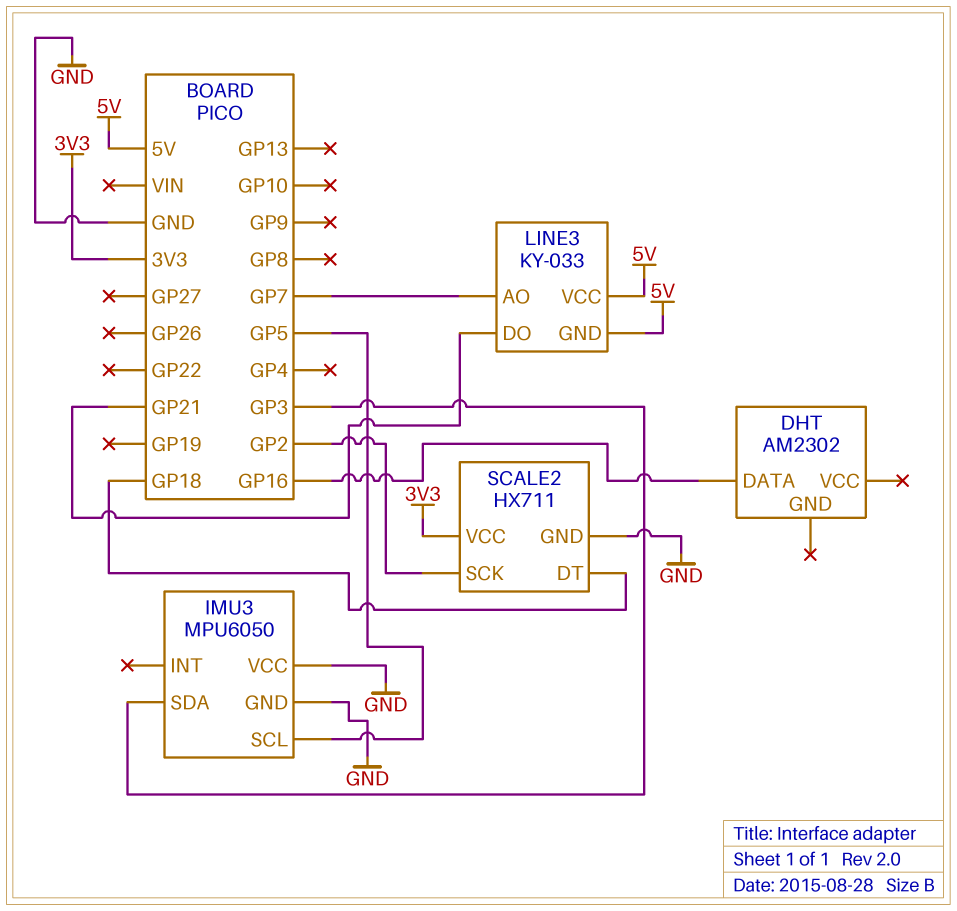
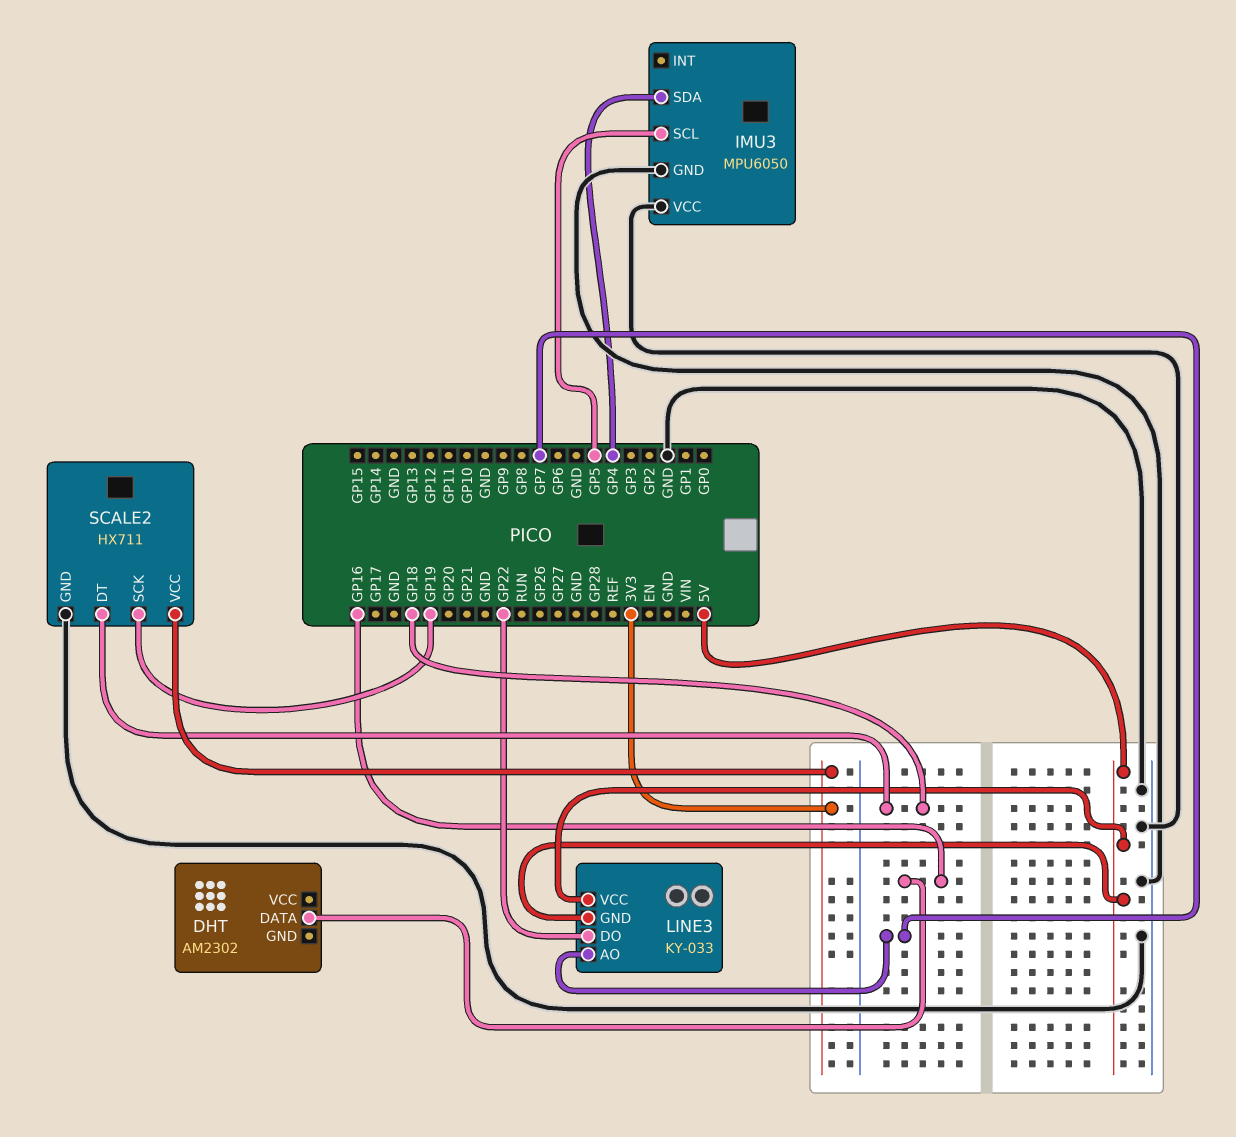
IMU3 pin SDA: GP3 -> GP4
LINE3 pin DO: GP21 -> GP22
SCALE2 pin SCK: GP2 -> GP19

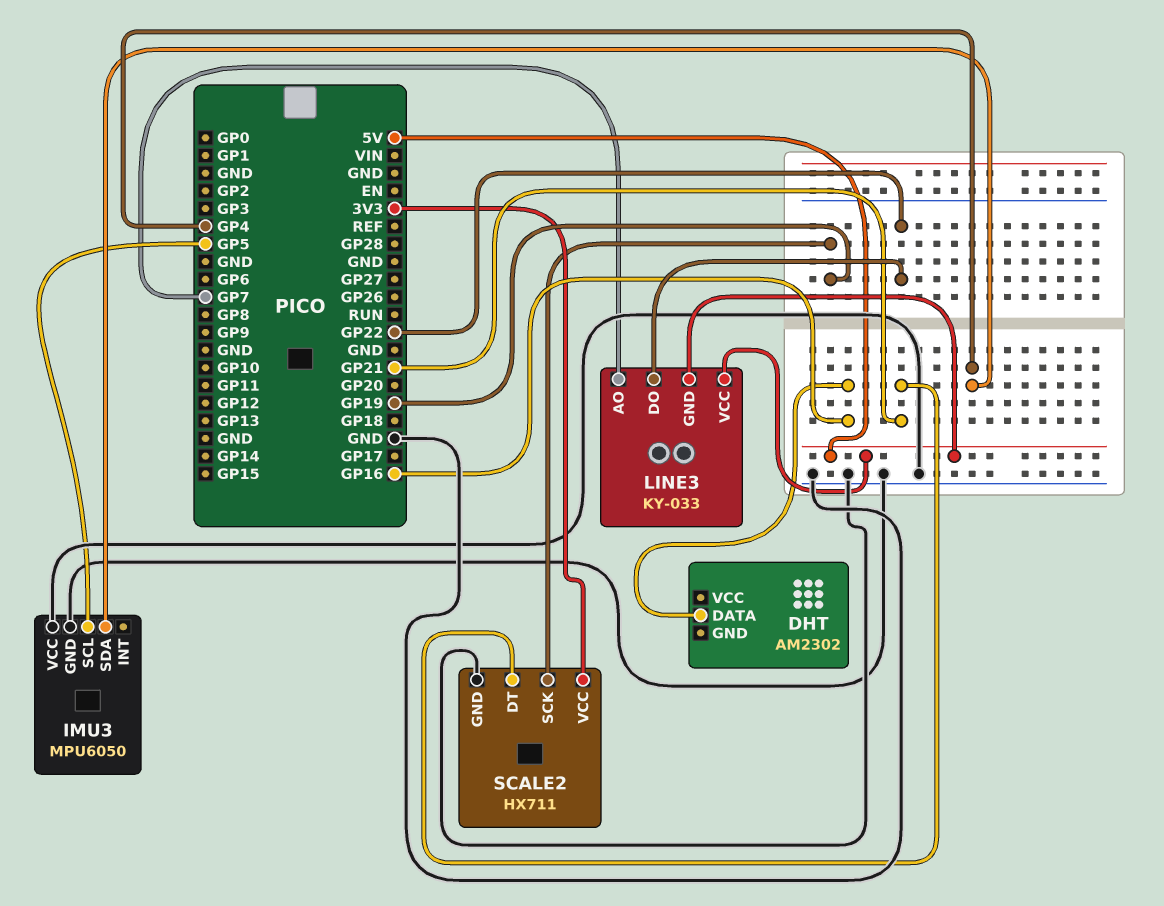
SCALE2 pin DT: GP18 -> GP21

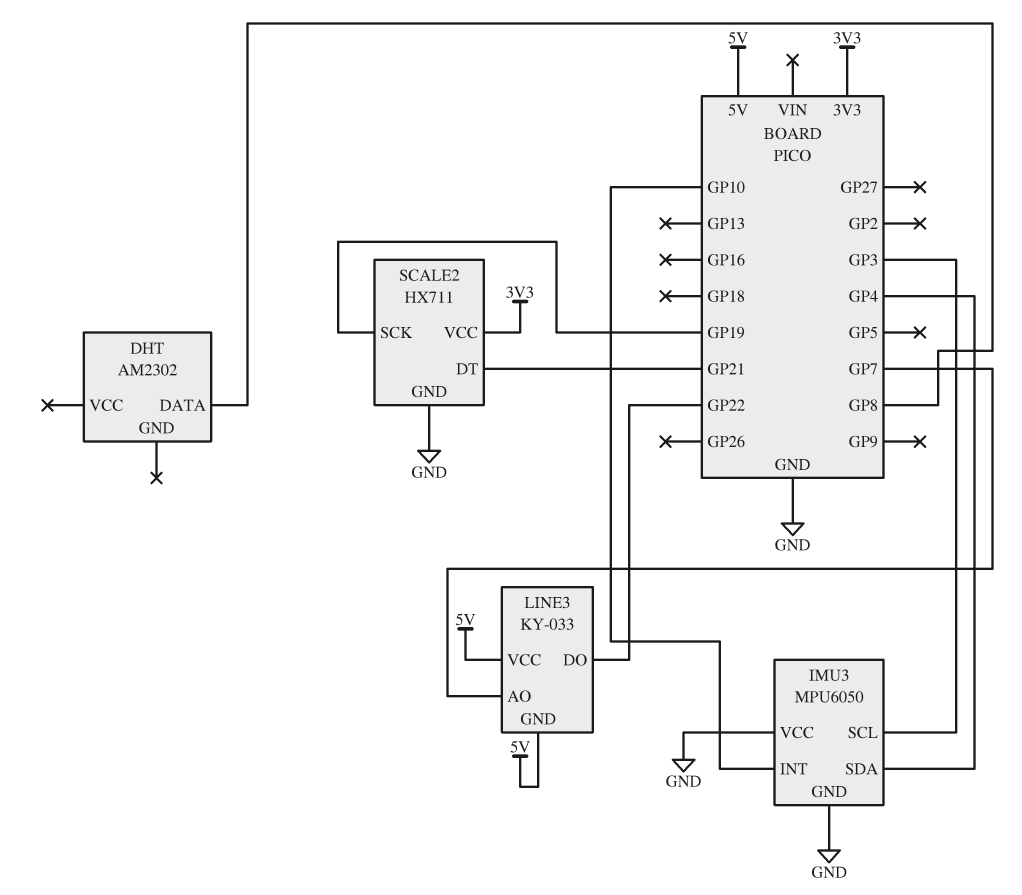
DHT pin DATA: GP16 -> GP8
IMU3 pin INT: none -> GP10
IMU3 pin SCL: GP5 -> GP3

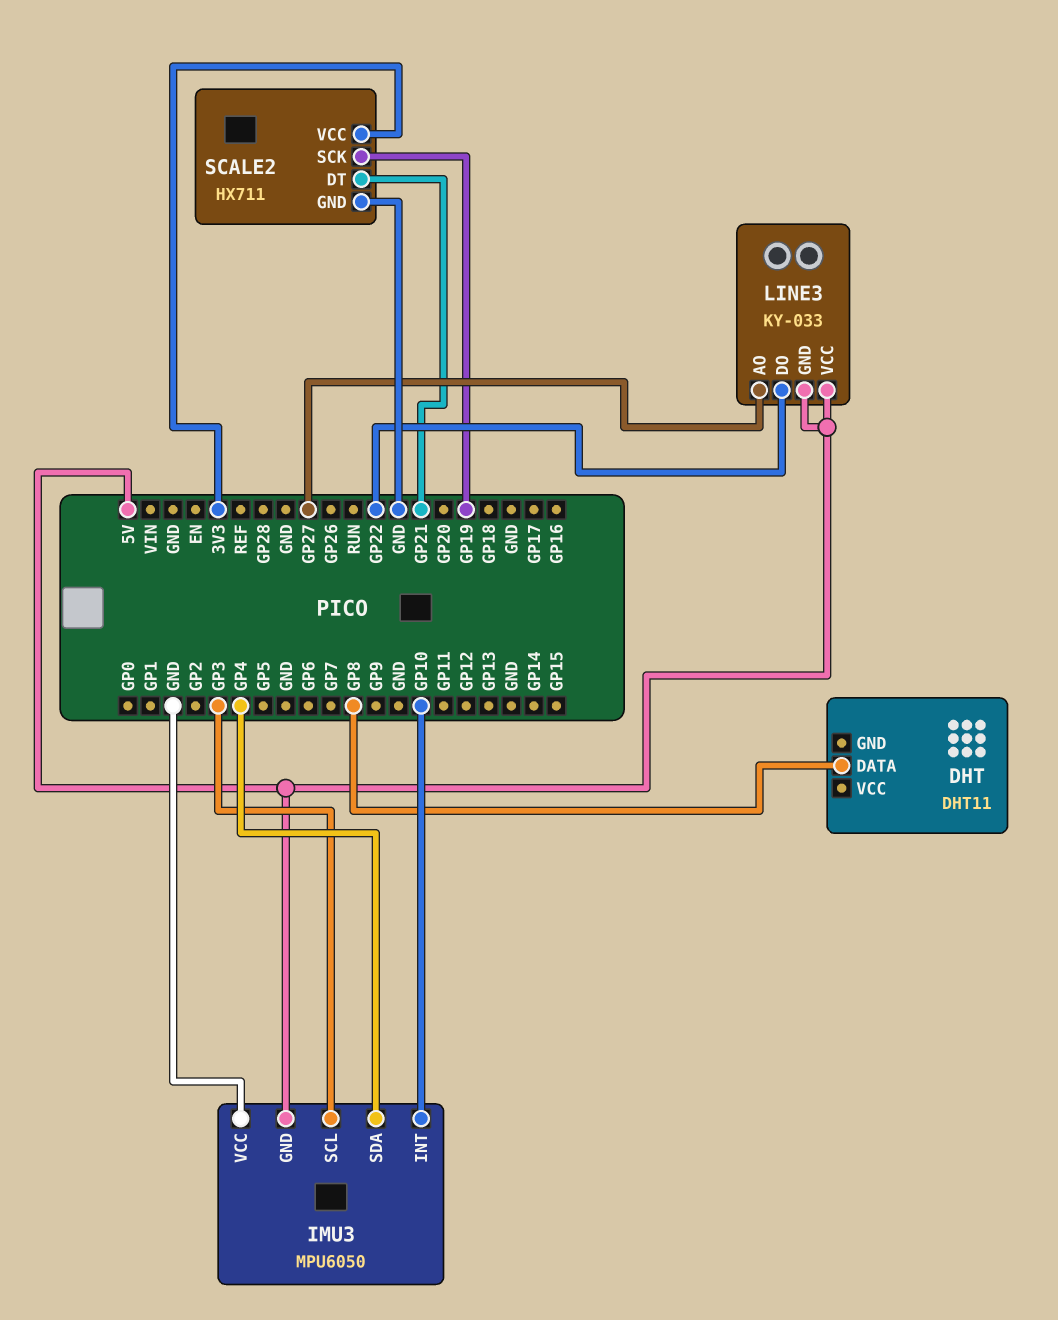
DHT: AM2302 -> DHT11
IMU3 pin GND: GND -> 5V
LINE3 pin AO: GP7 -> GP27

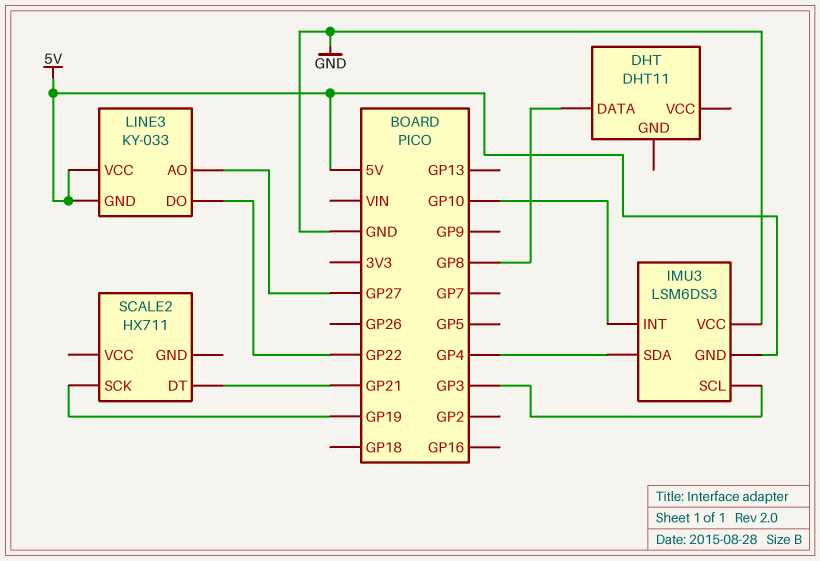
IMU3: MPU6050 -> LSM6DS3
SCALE2 pin GND: GND -> none
SCALE2 pin VCC: 3V3 -> none

